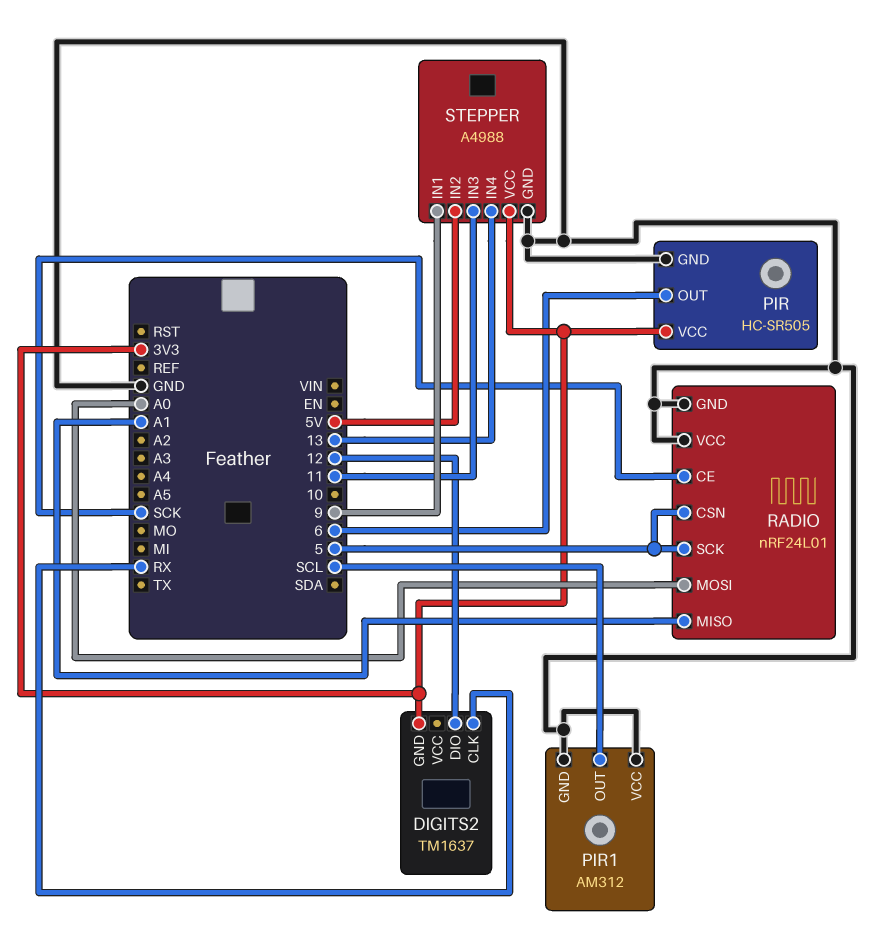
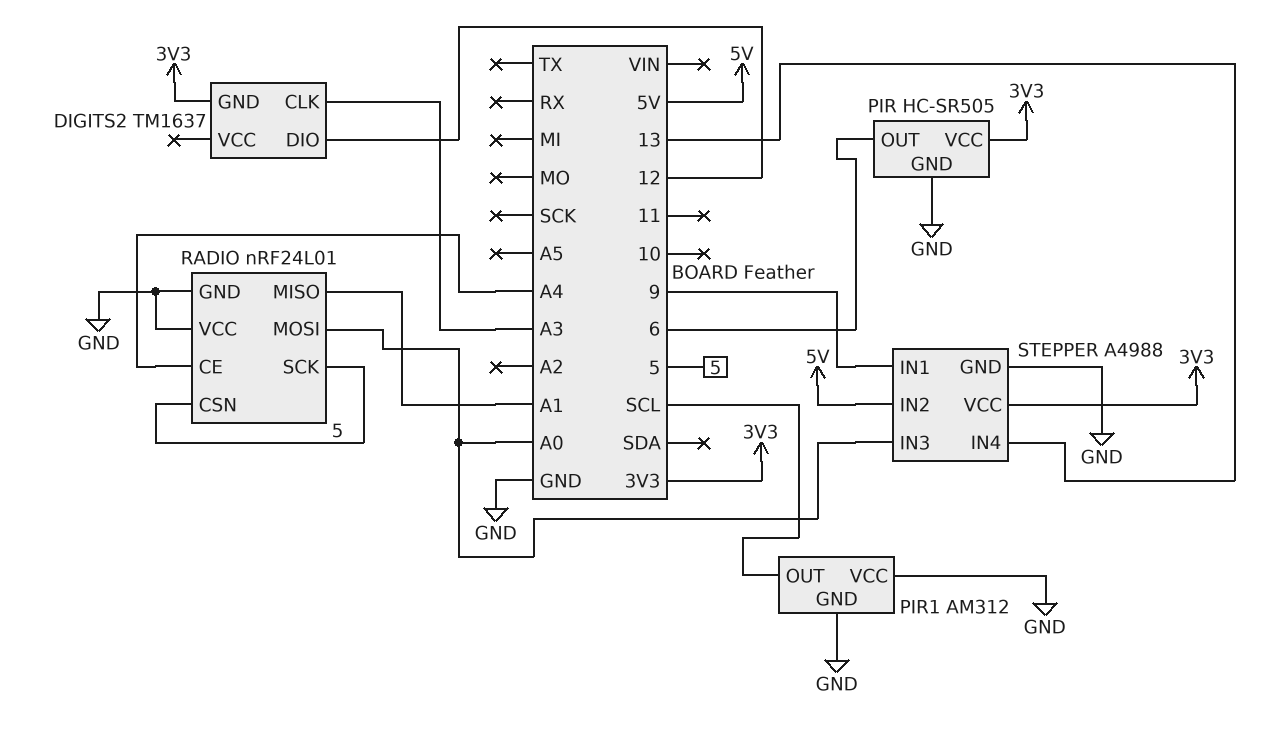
DIGITS2 pin CLK: RX -> A3
RADIO pin CE: SCK -> A4
STEPPER pin IN3: 11 -> A0

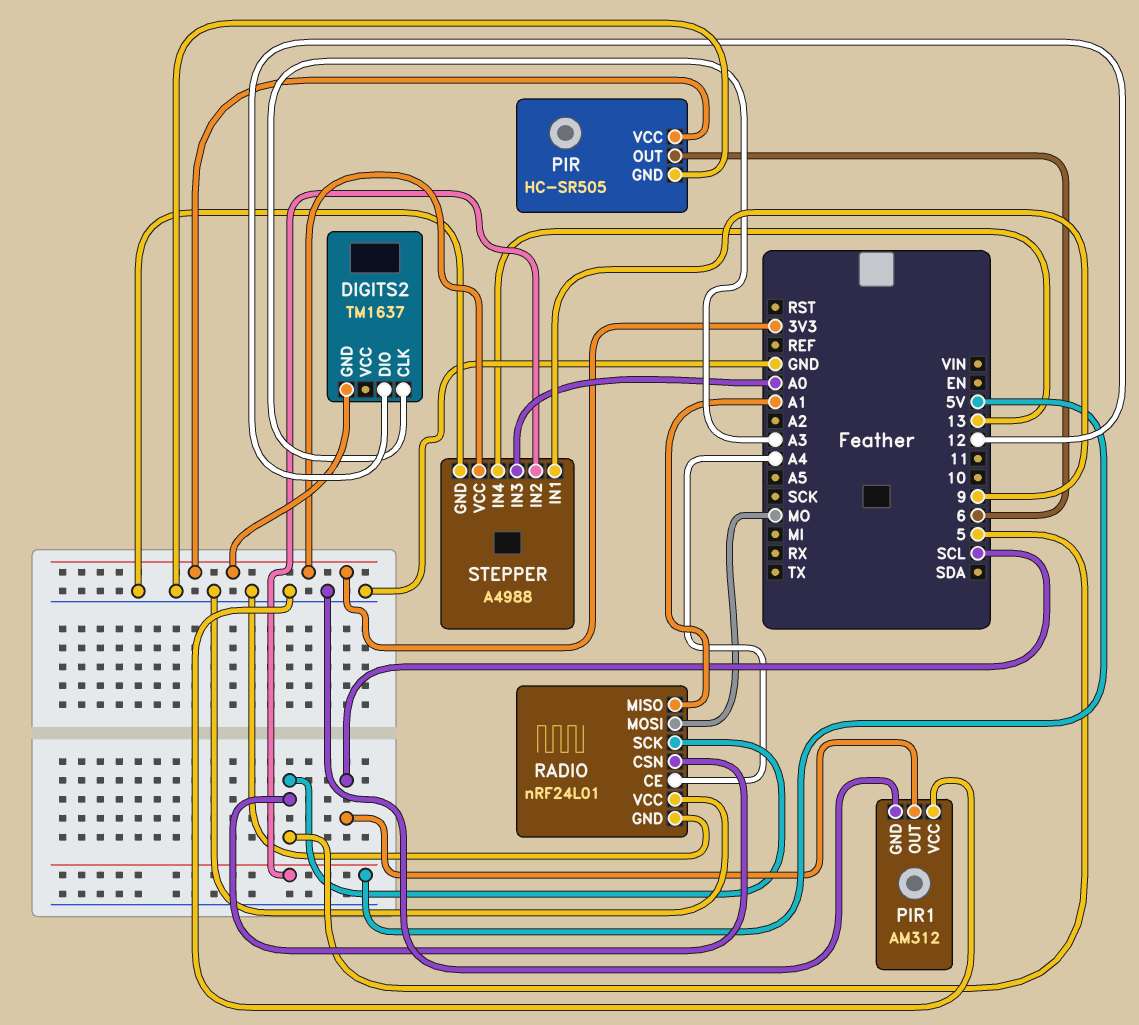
RADIO pin MOSI: A0 -> MO

